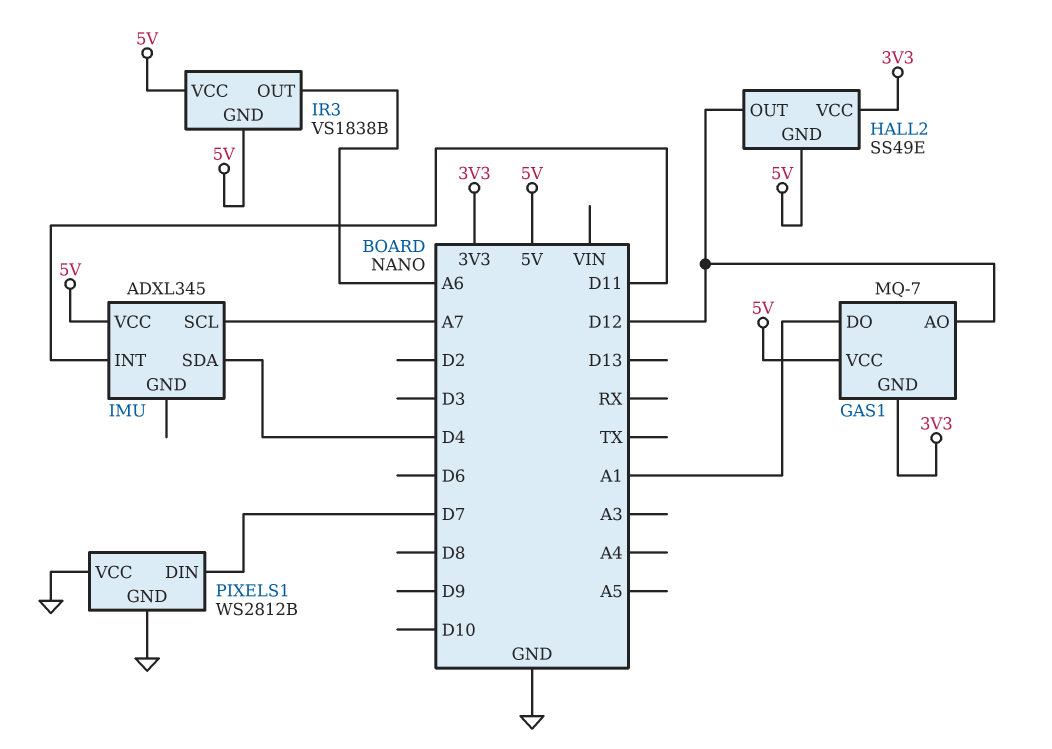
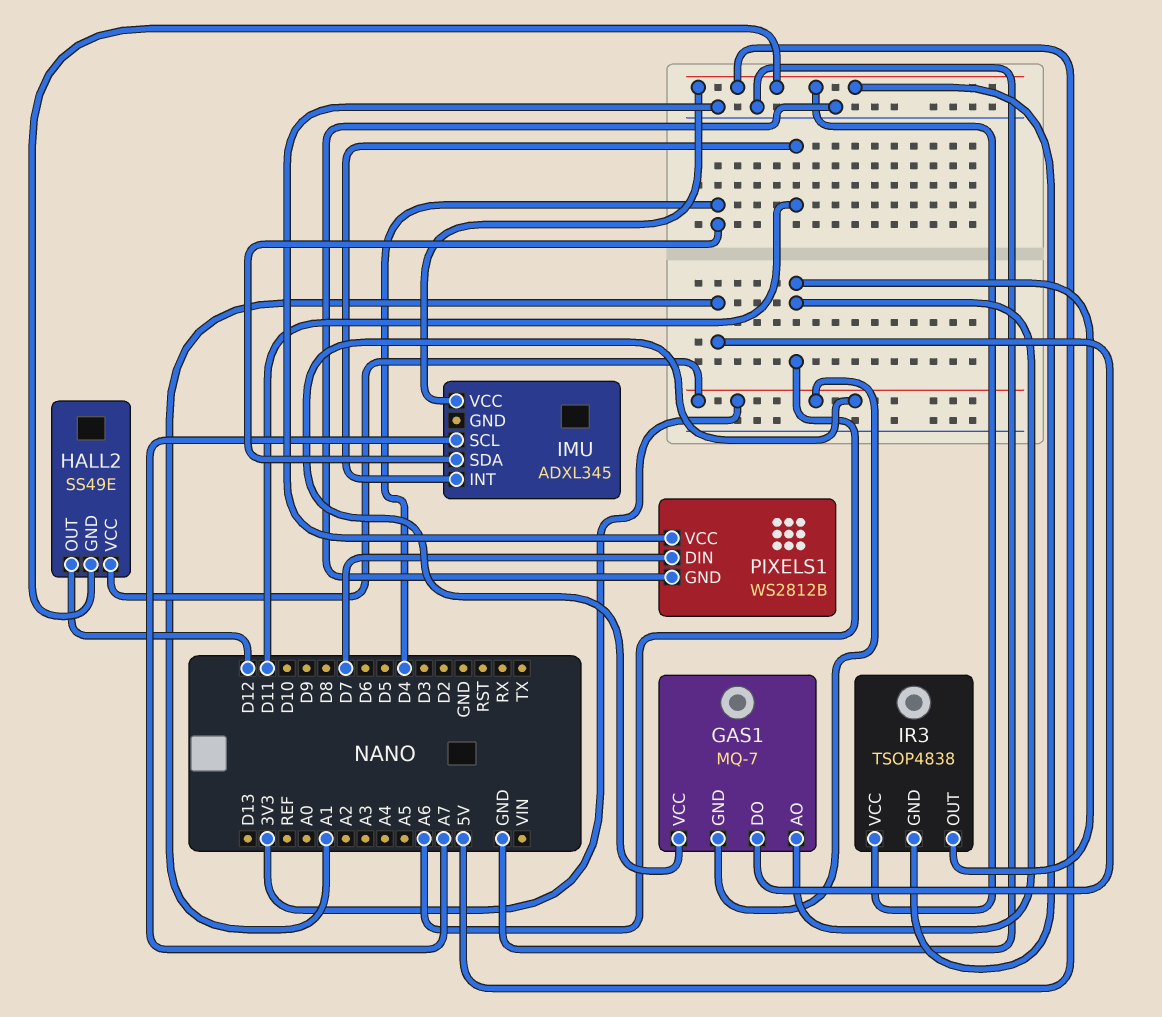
GAS1 pin AO: D12 -> A6
GAS1 pin VCC: 5V -> 3V3
IR3: VS1838B -> TSOP4838

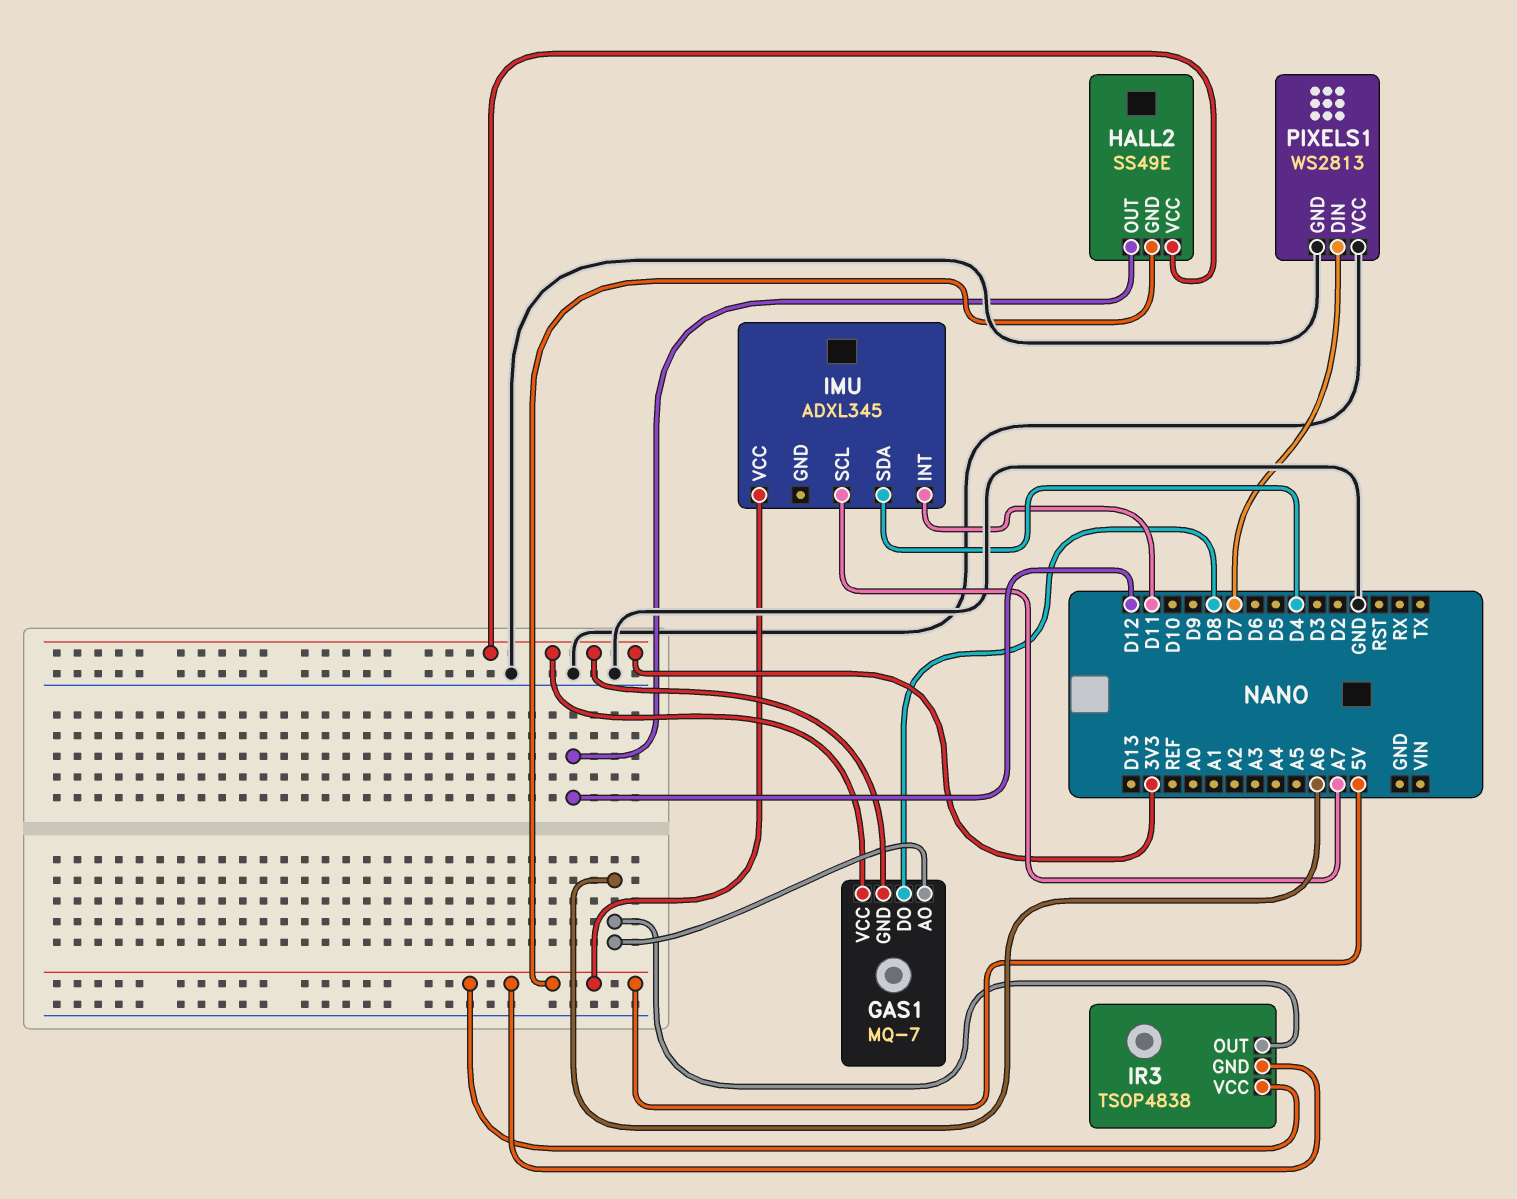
GAS1 pin DO: A1 -> D8
PIXELS1: WS2812B -> WS2813

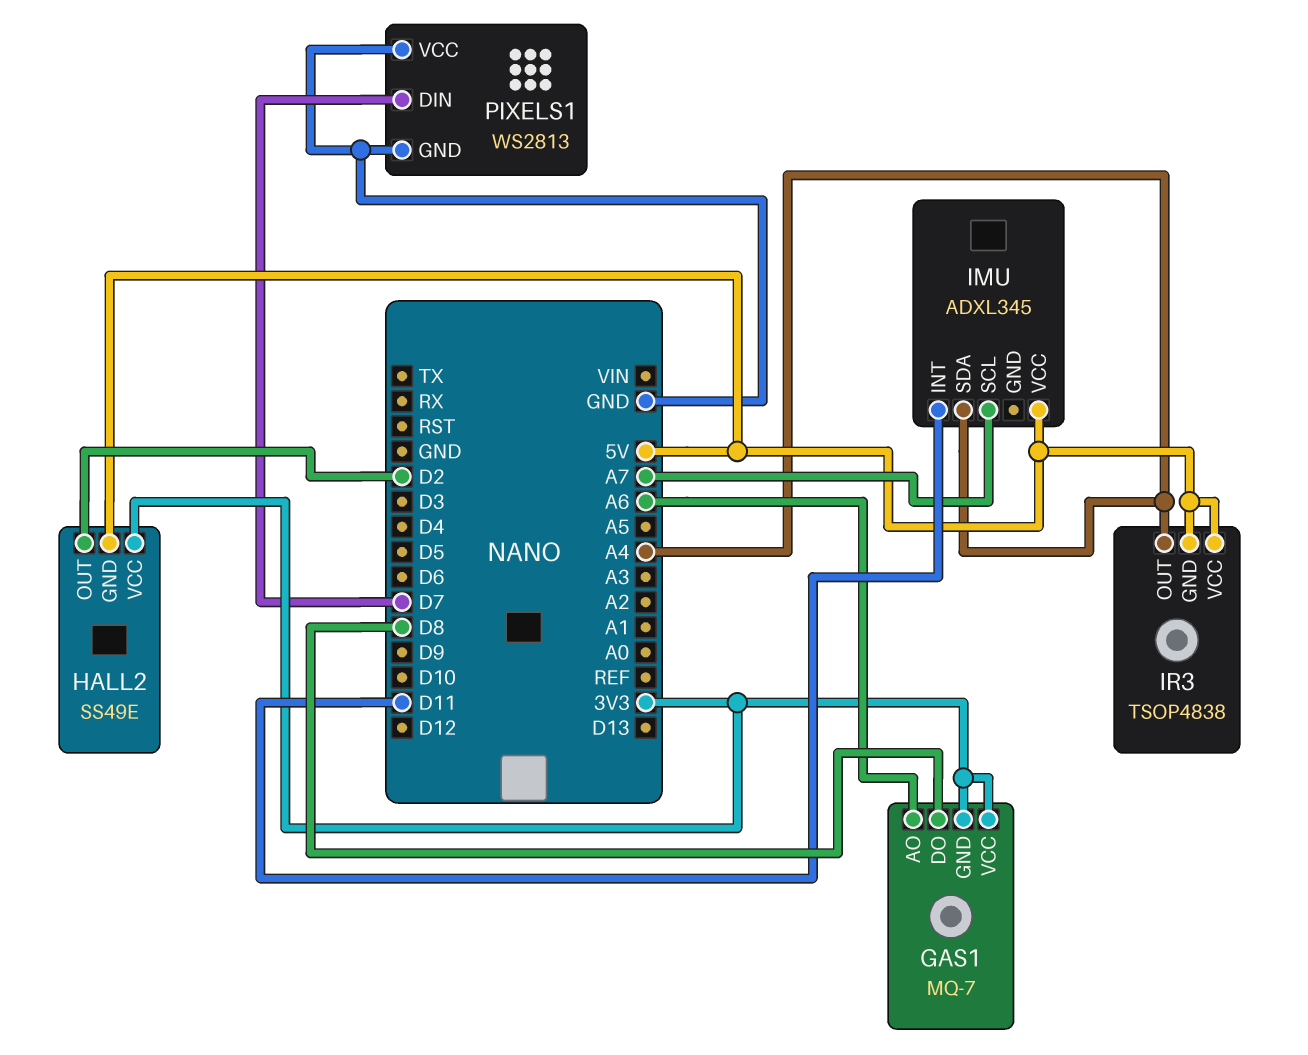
HALL2 pin OUT: D12 -> D2
IMU pin SDA: D4 -> A4
IR3 pin OUT: A6 -> A4

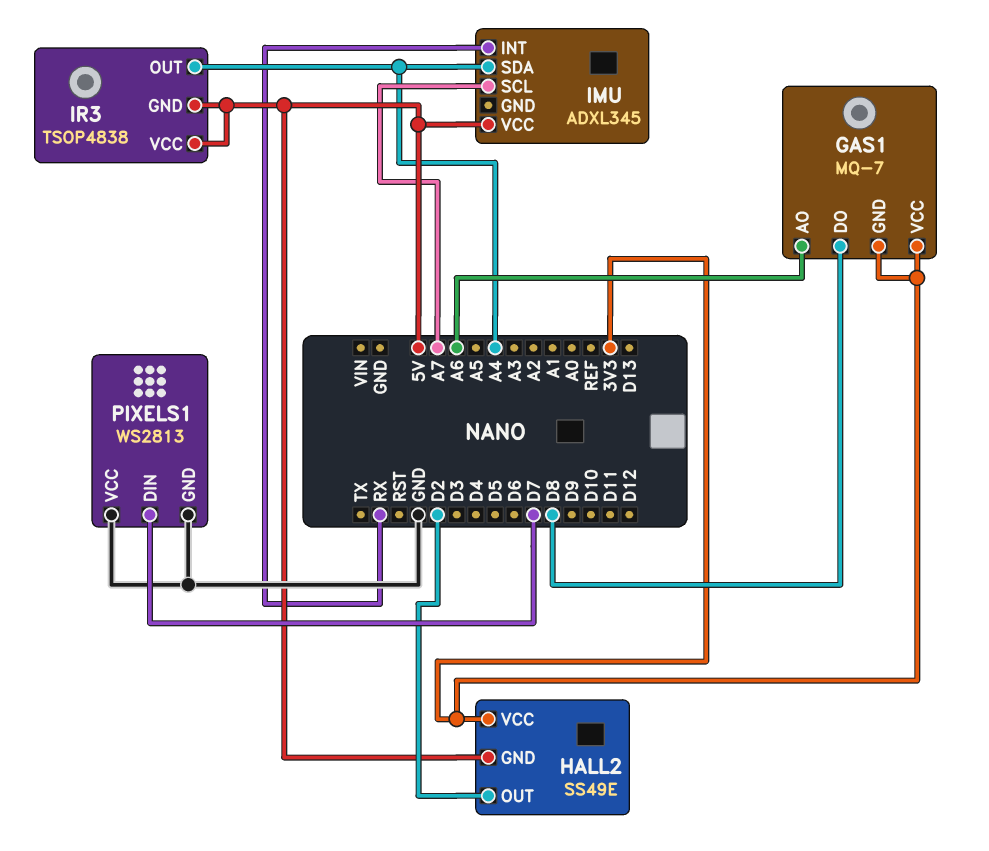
IMU pin INT: D11 -> RX

